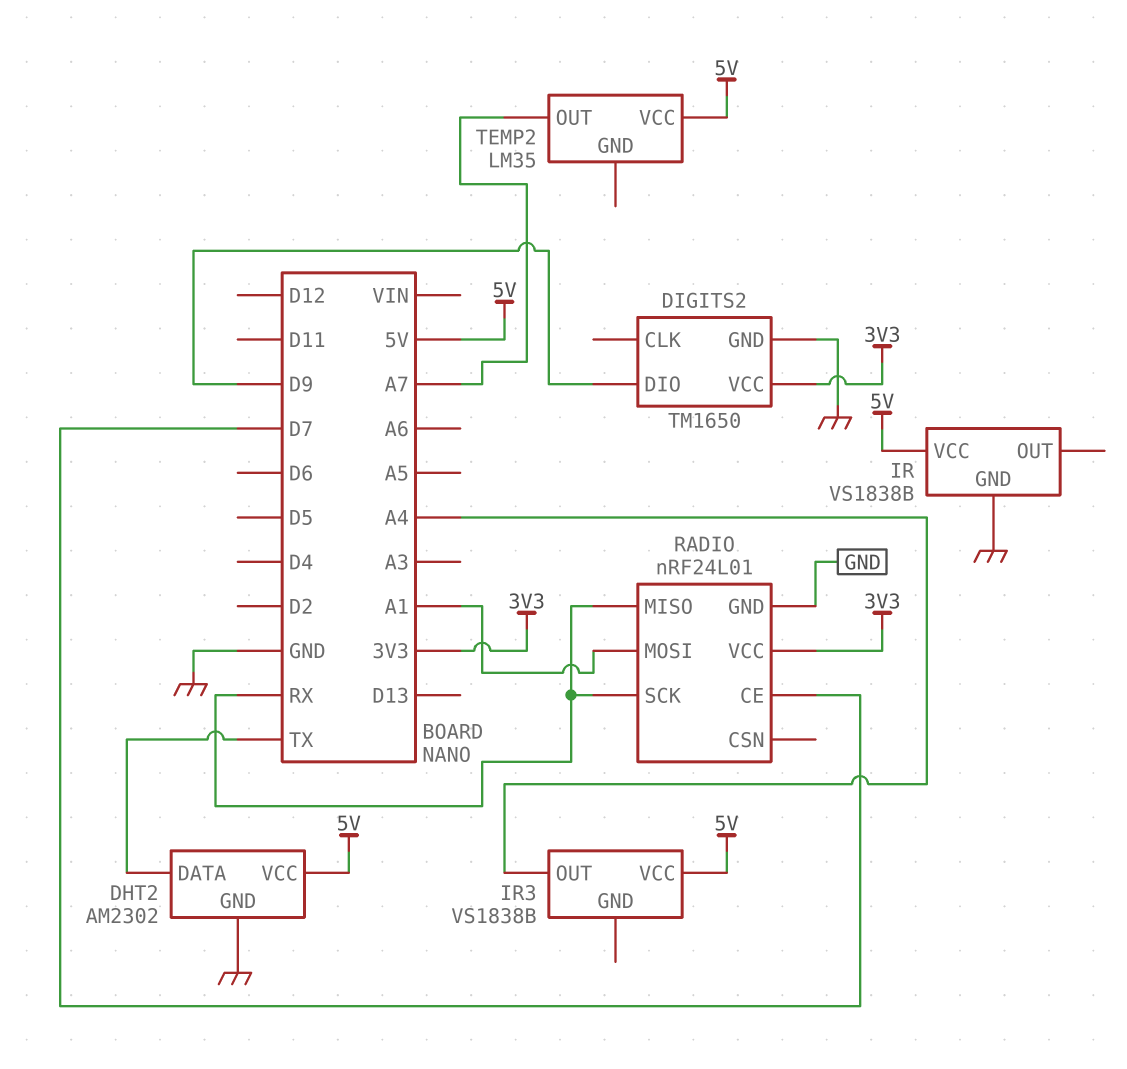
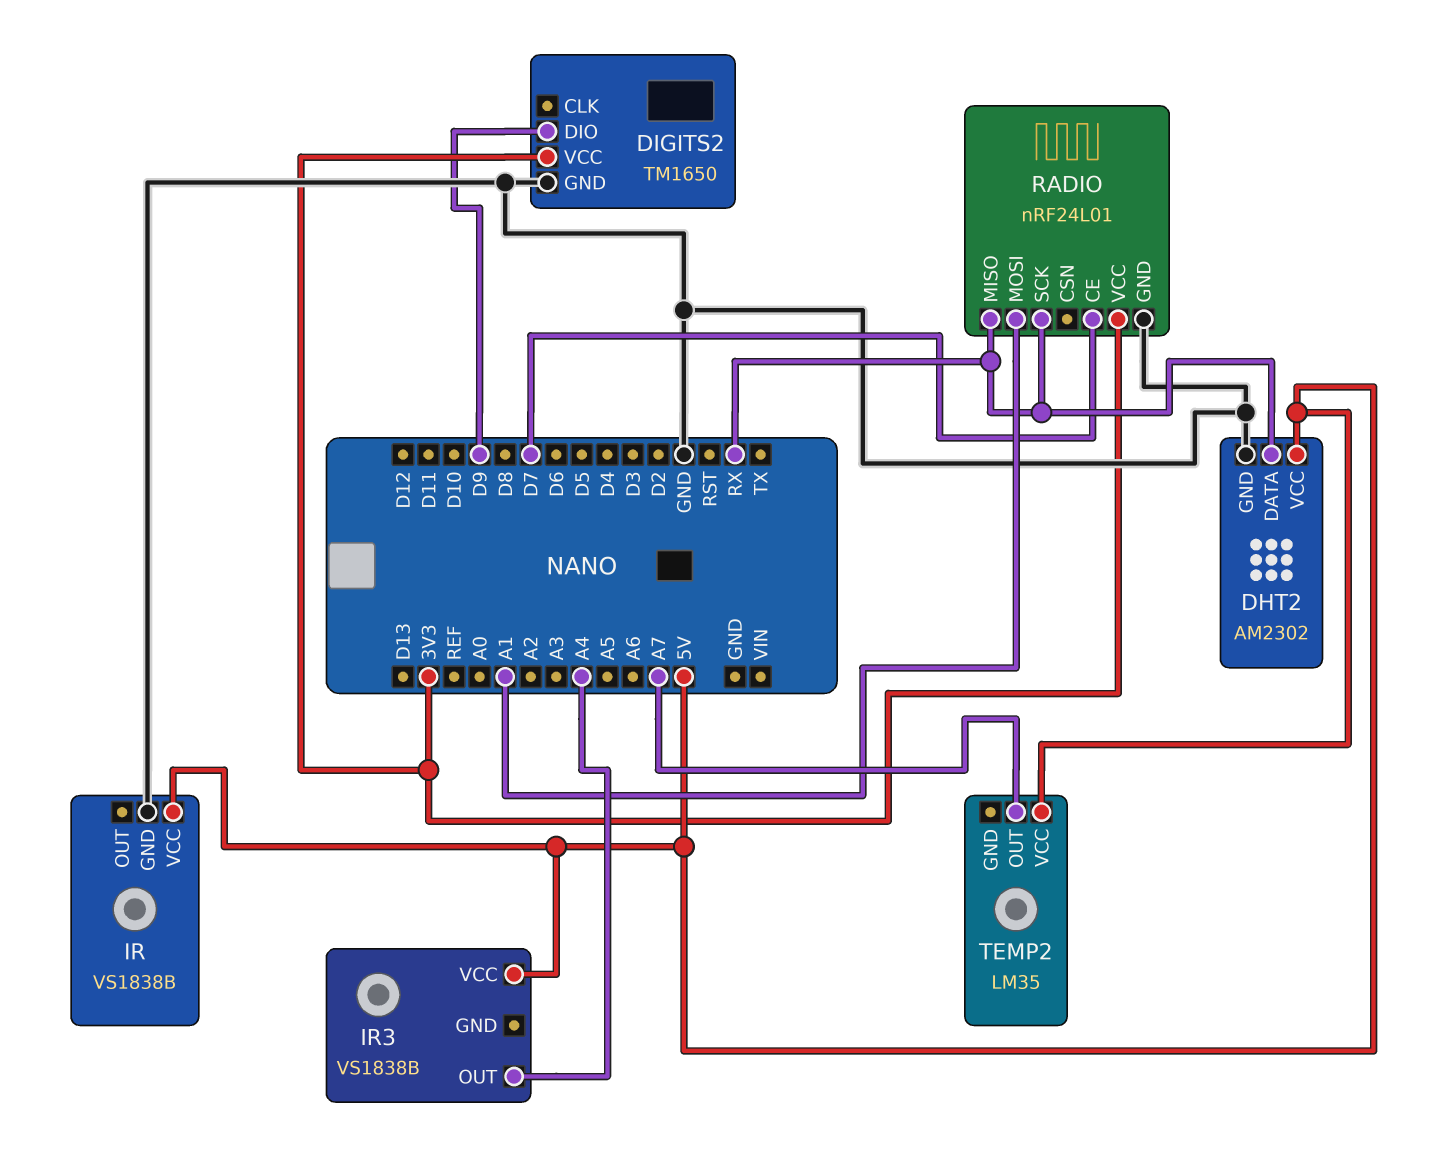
DHT2 pin DATA: TX -> RX

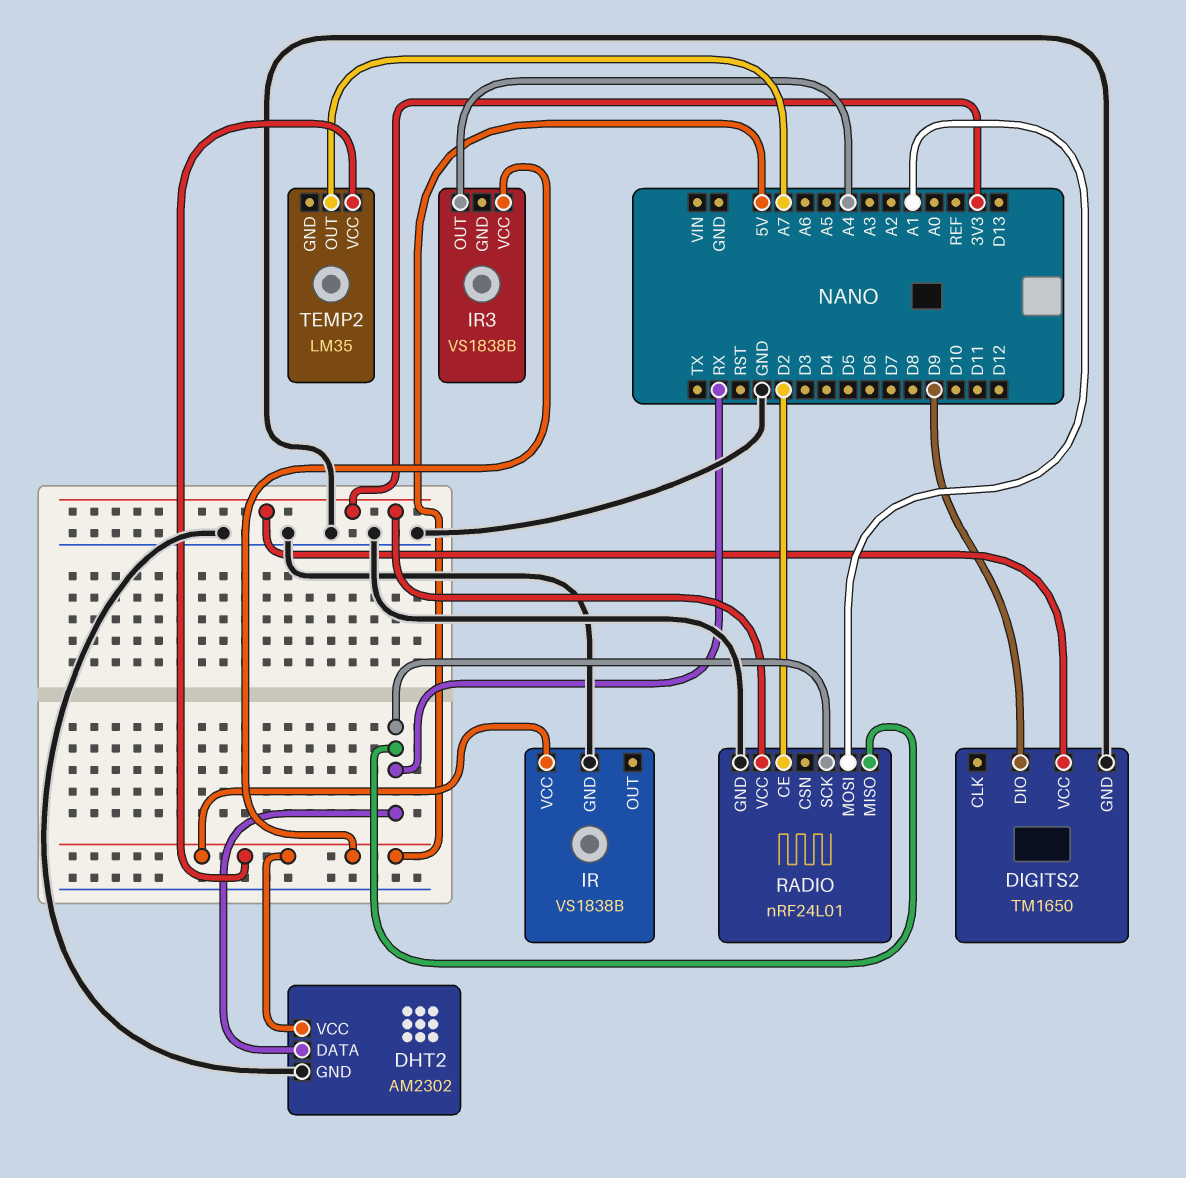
RADIO pin CE: D7 -> D2

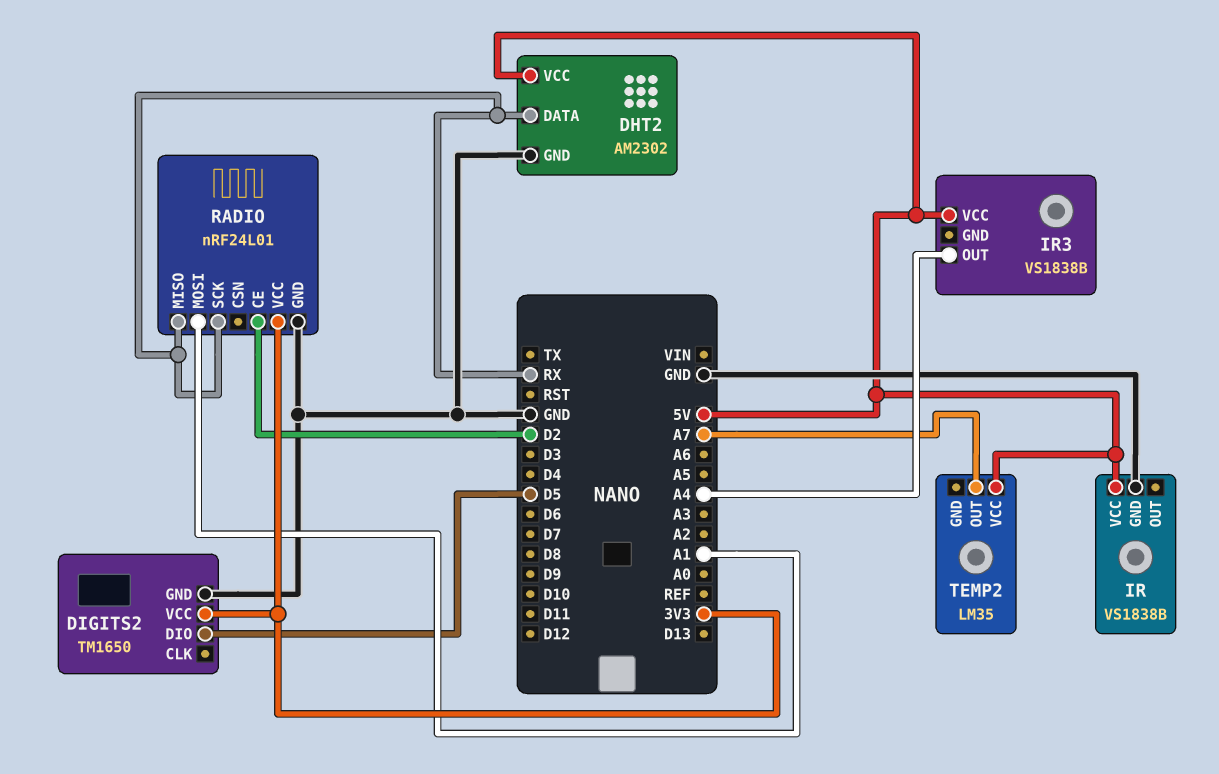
DIGITS2 pin DIO: D9 -> D5

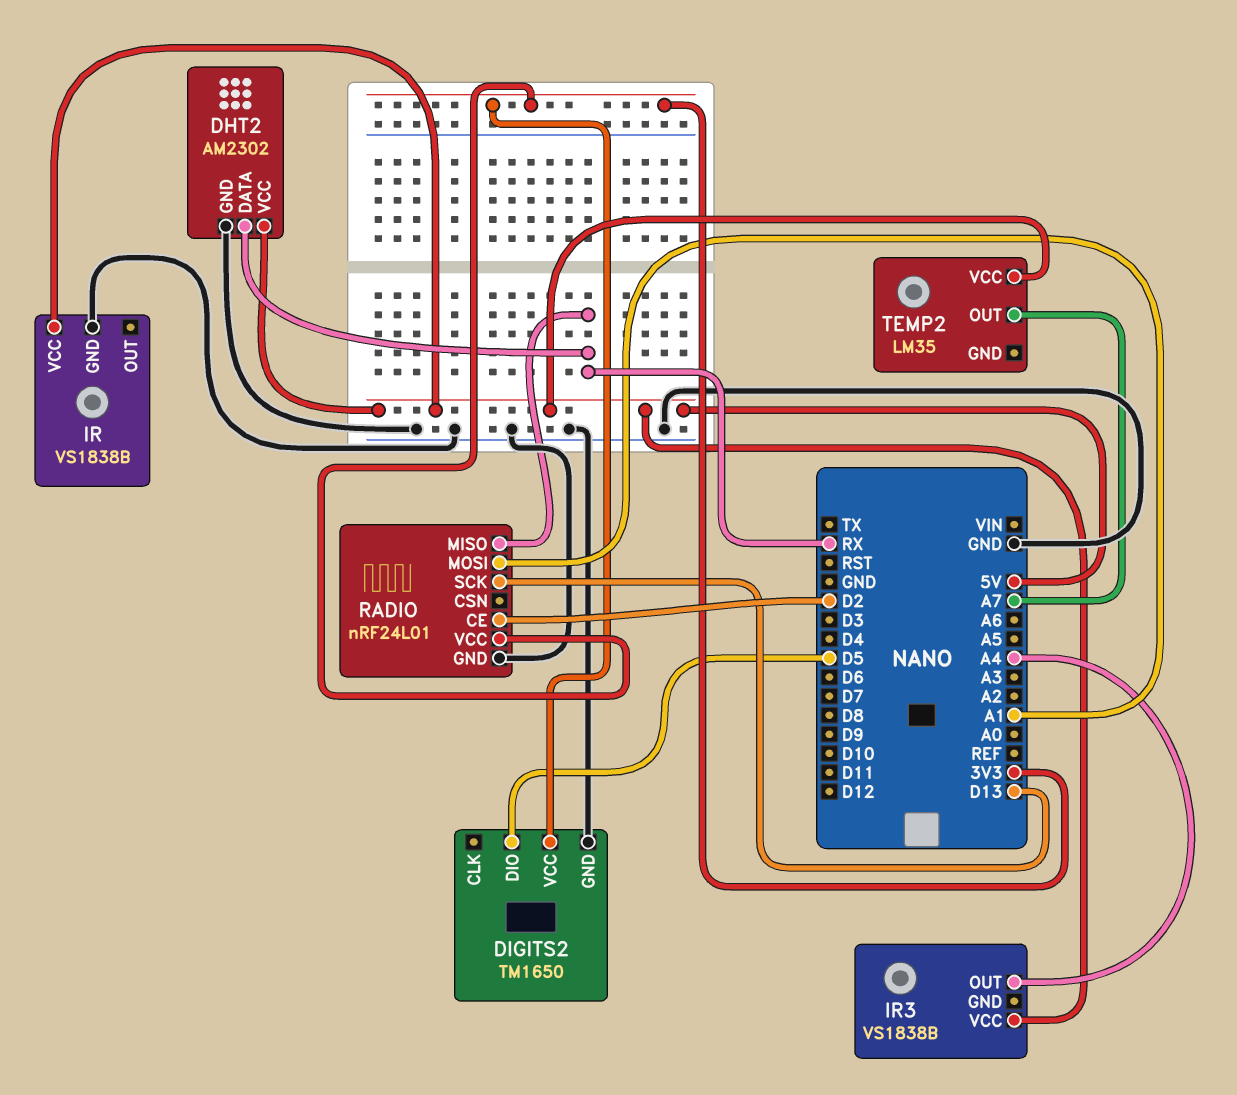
RADIO pin SCK: RX -> D13

